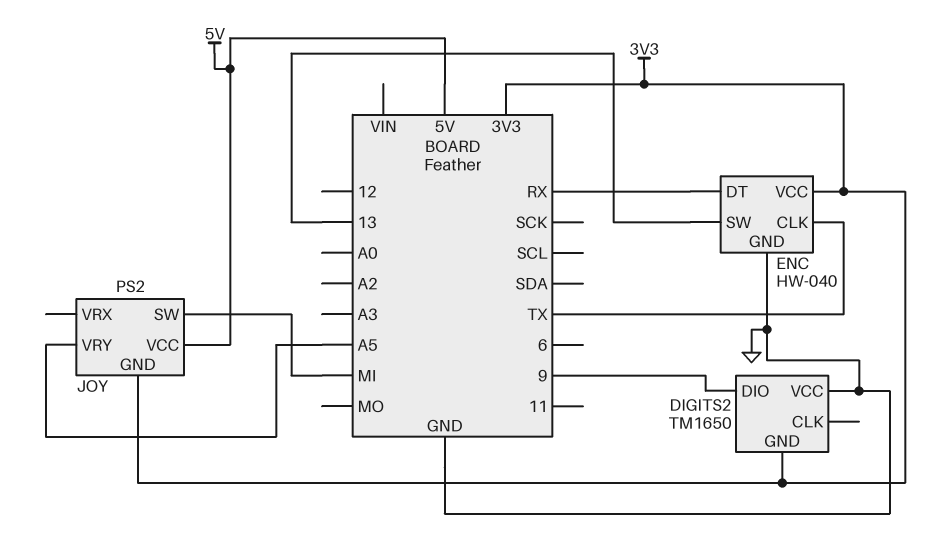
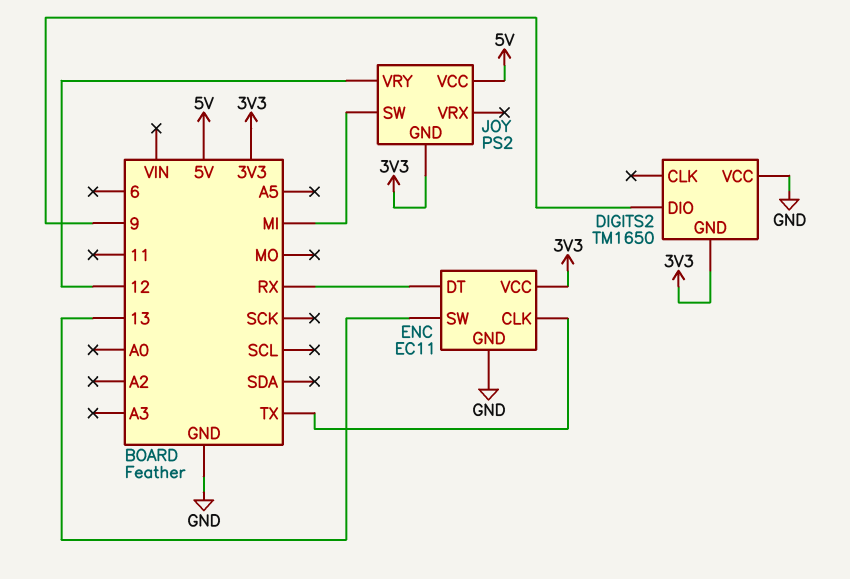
ENC: HW-040 -> EC11
JOY pin VRY: A5 -> 12

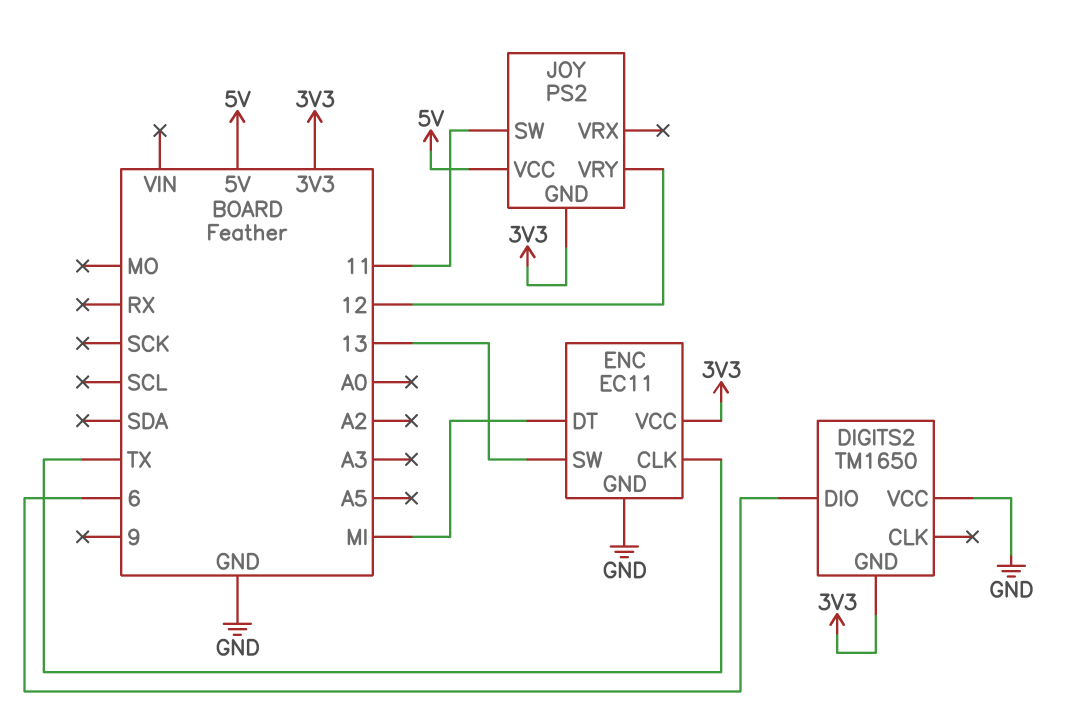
DIGITS2 pin DIO: 9 -> 6
ENC pin DT: RX -> MI
JOY pin SW: MI -> 11

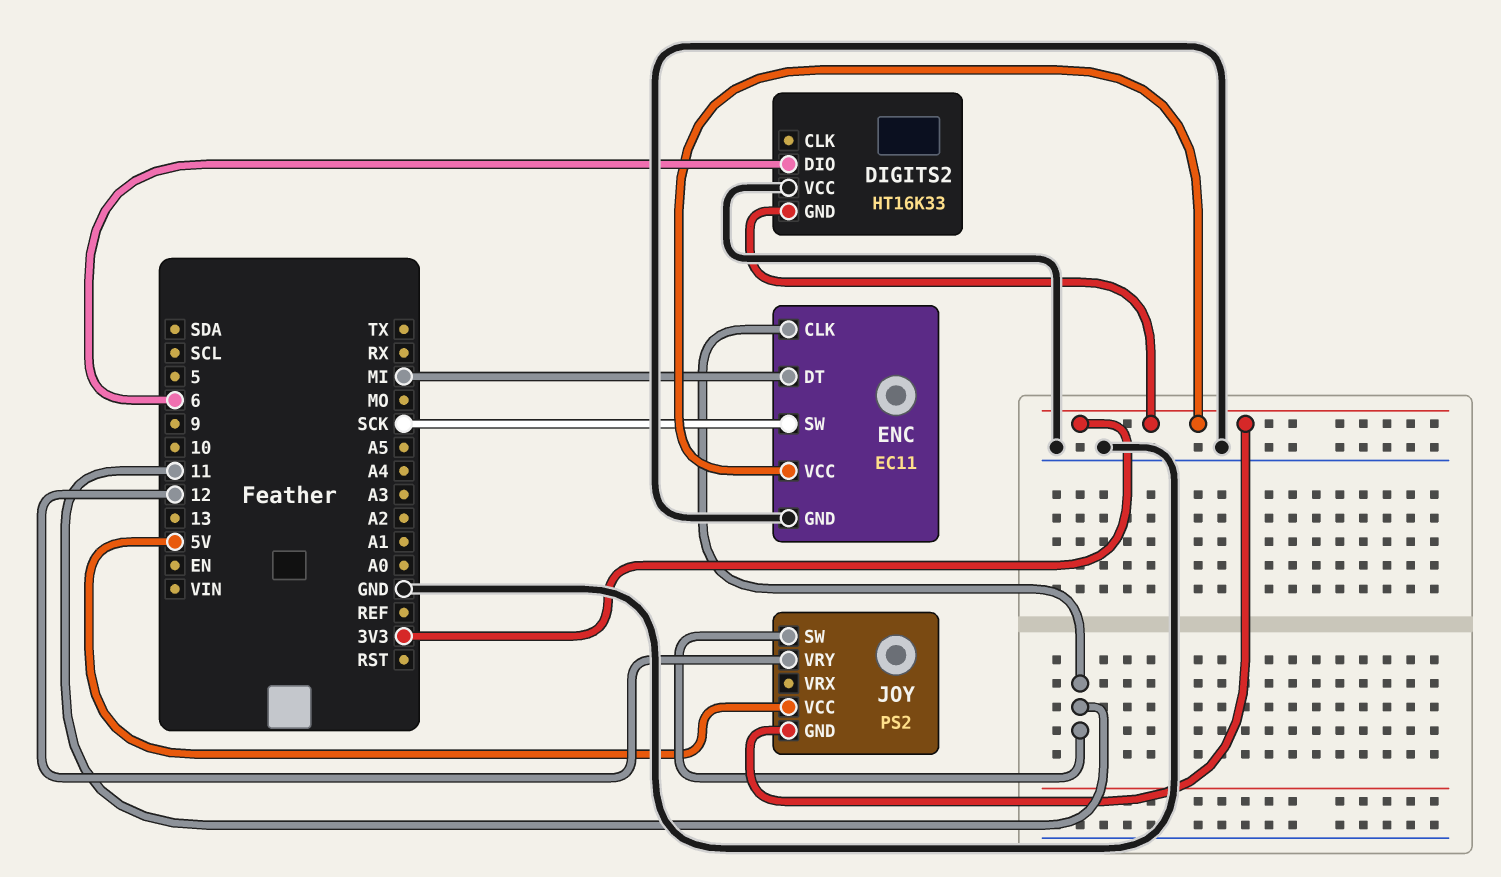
DIGITS2: TM1650 -> HT16K33
ENC pin CLK: TX -> 11
ENC pin SW: 13 -> SCK

